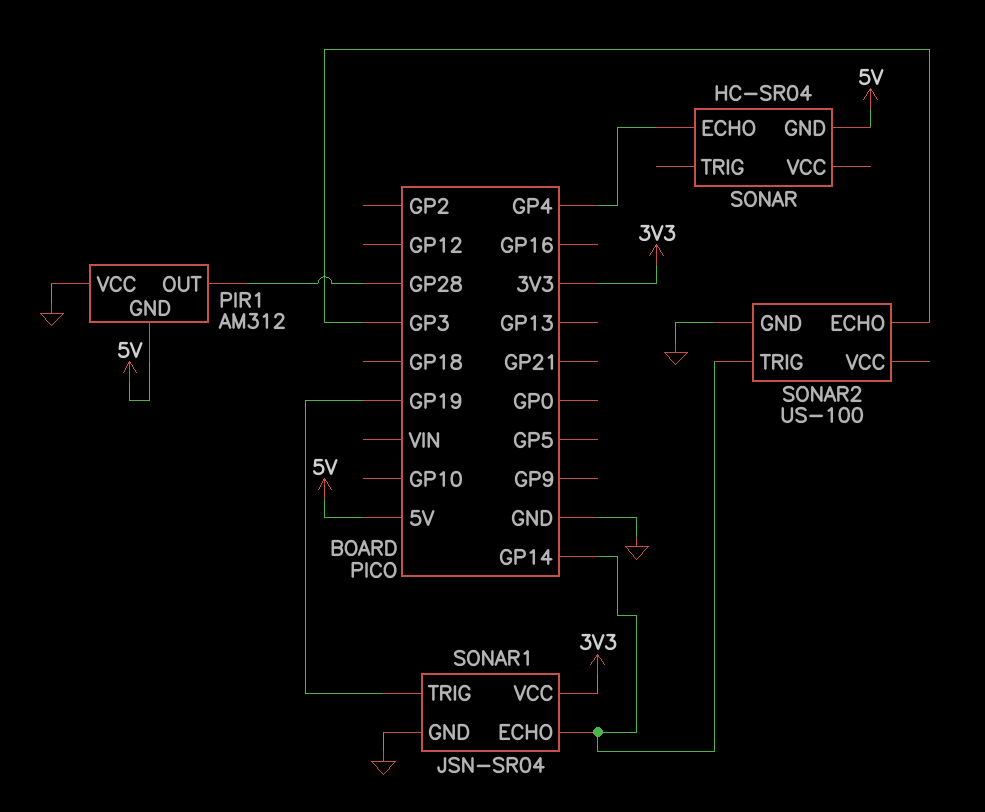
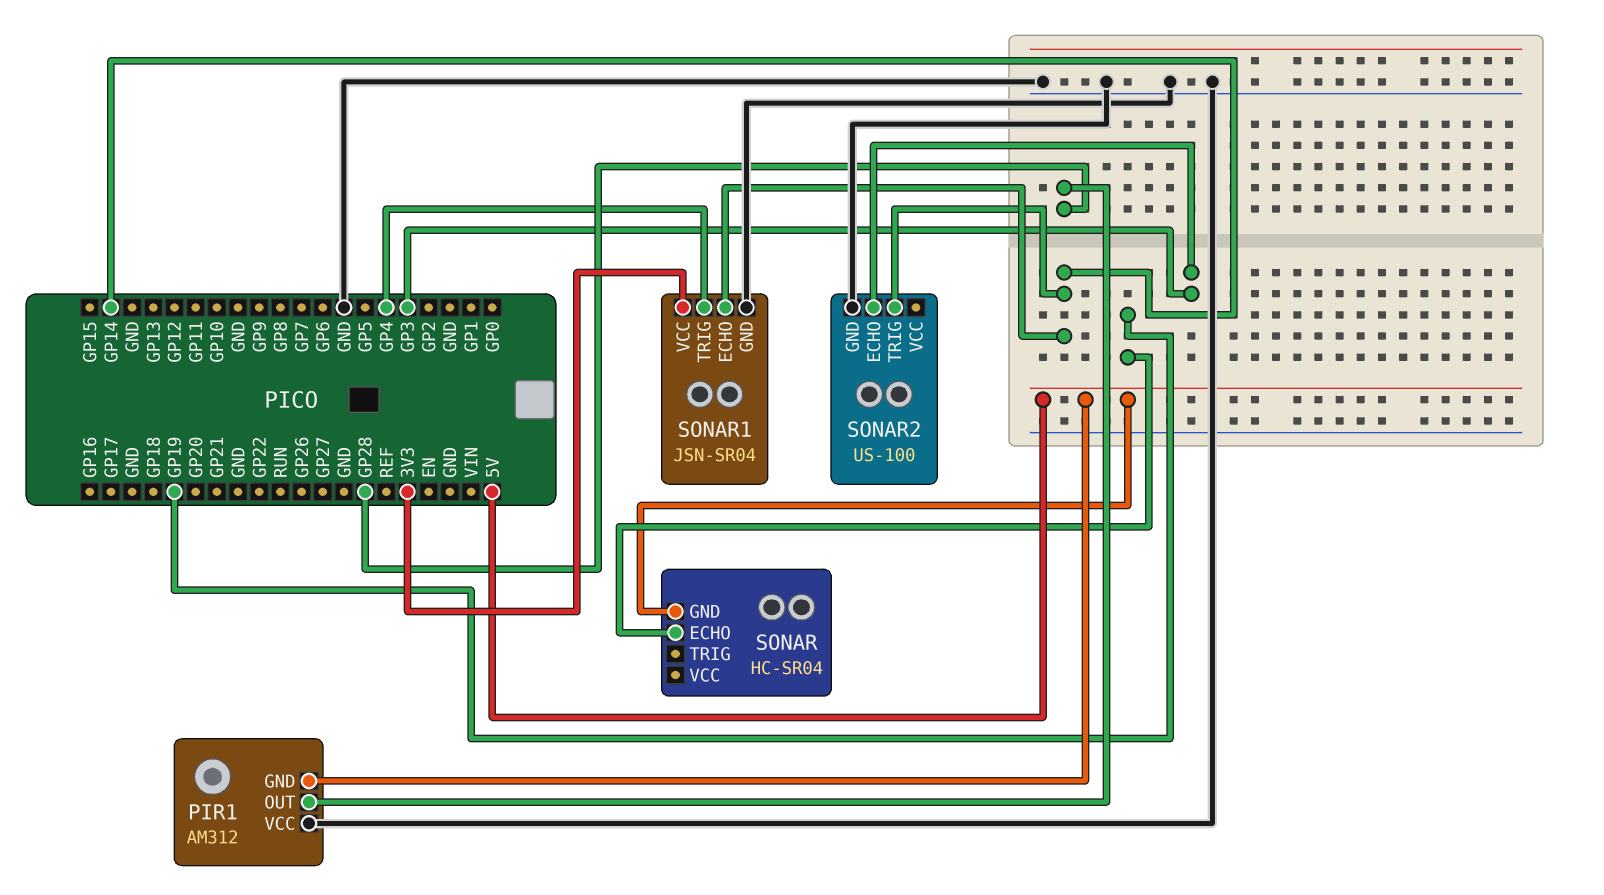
SONAR pin ECHO: GP4 -> GP19
SONAR1 pin TRIG: GP19 -> GP4

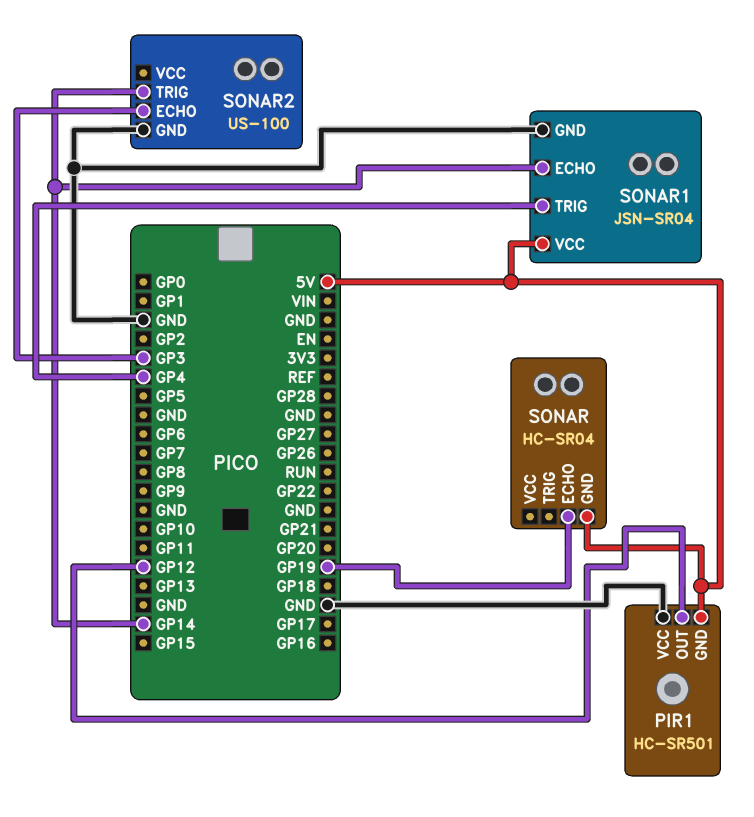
PIR1: AM312 -> HC-SR501
PIR1 pin OUT: GP28 -> GP12
SONAR1 pin VCC: 3V3 -> 5V

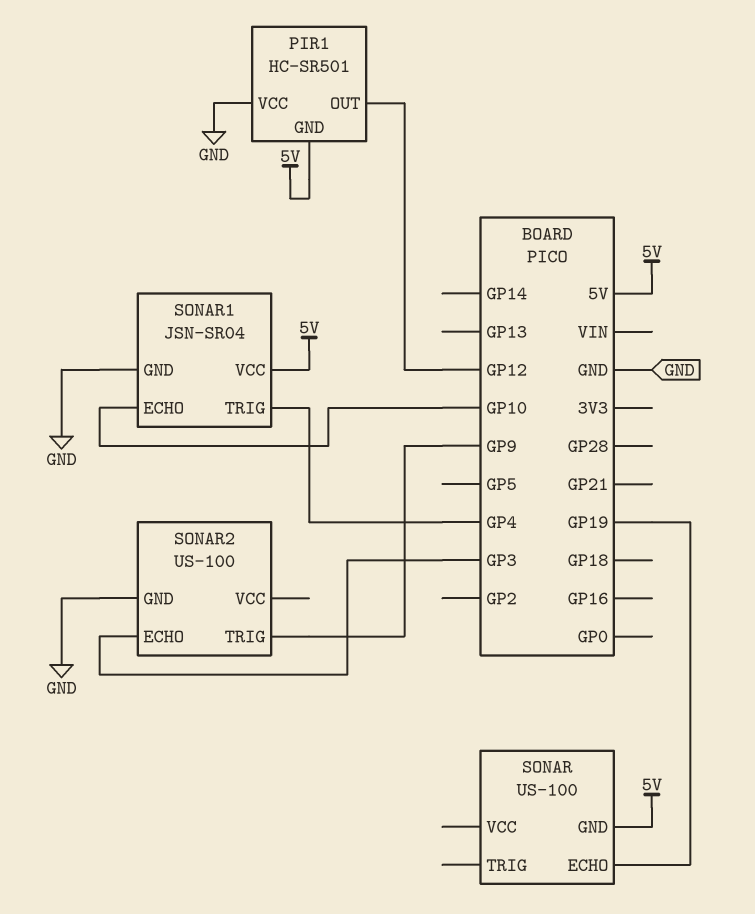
SONAR: HC-SR04 -> US-100
SONAR1 pin ECHO: GP14 -> GP10
SONAR2 pin TRIG: GP14 -> GP9

